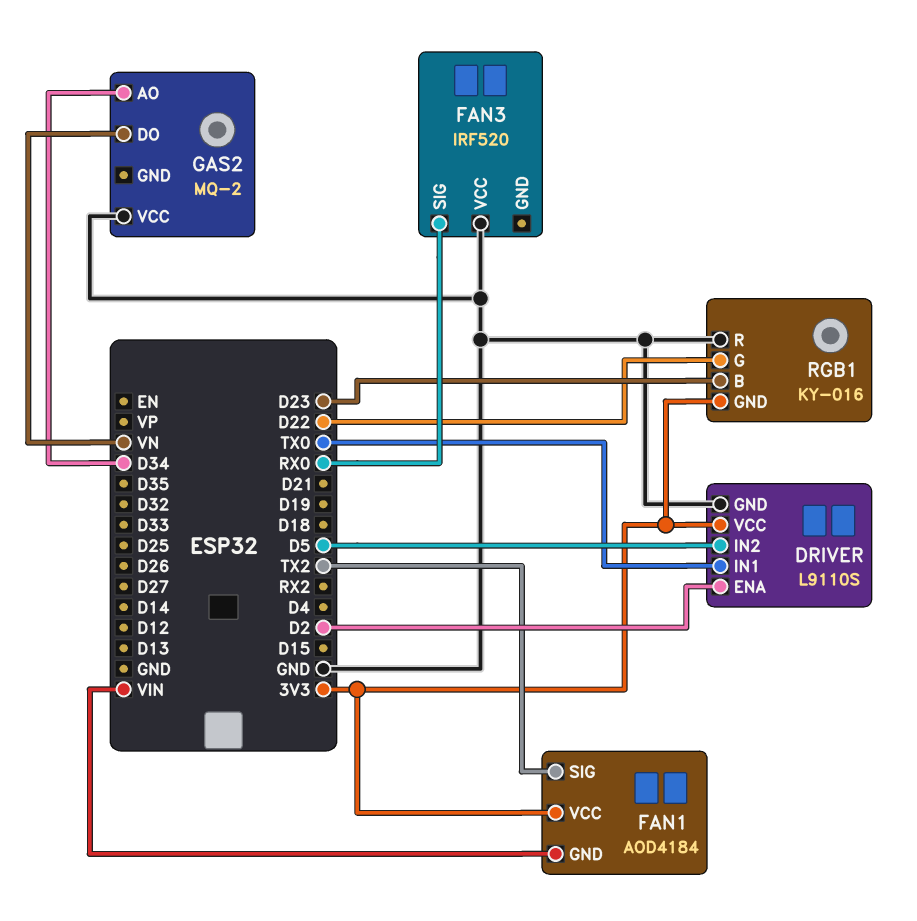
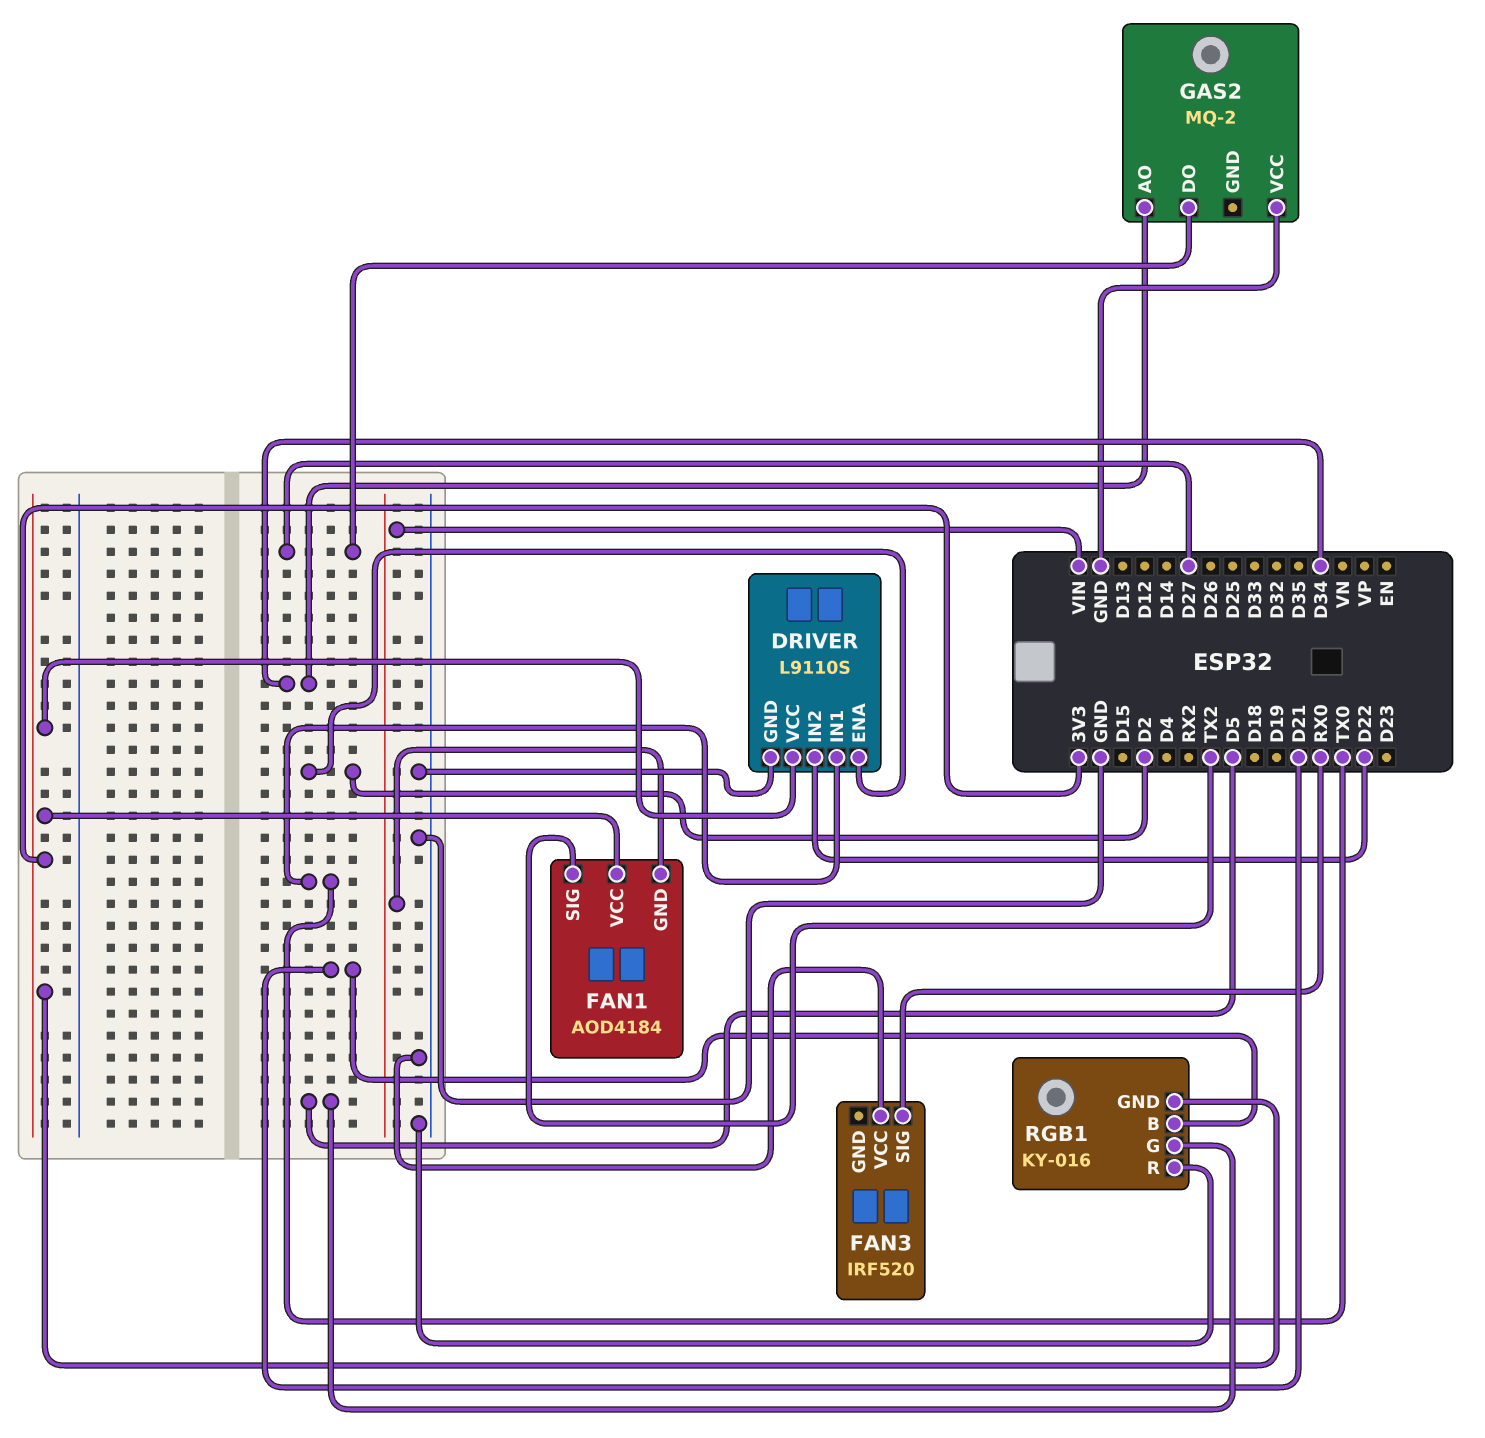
DRIVER pin IN2: D5 -> D22
GAS2 pin DO: VN -> D27
RGB1 pin B: D23 -> D21
RGB1 pin G: D22 -> D5

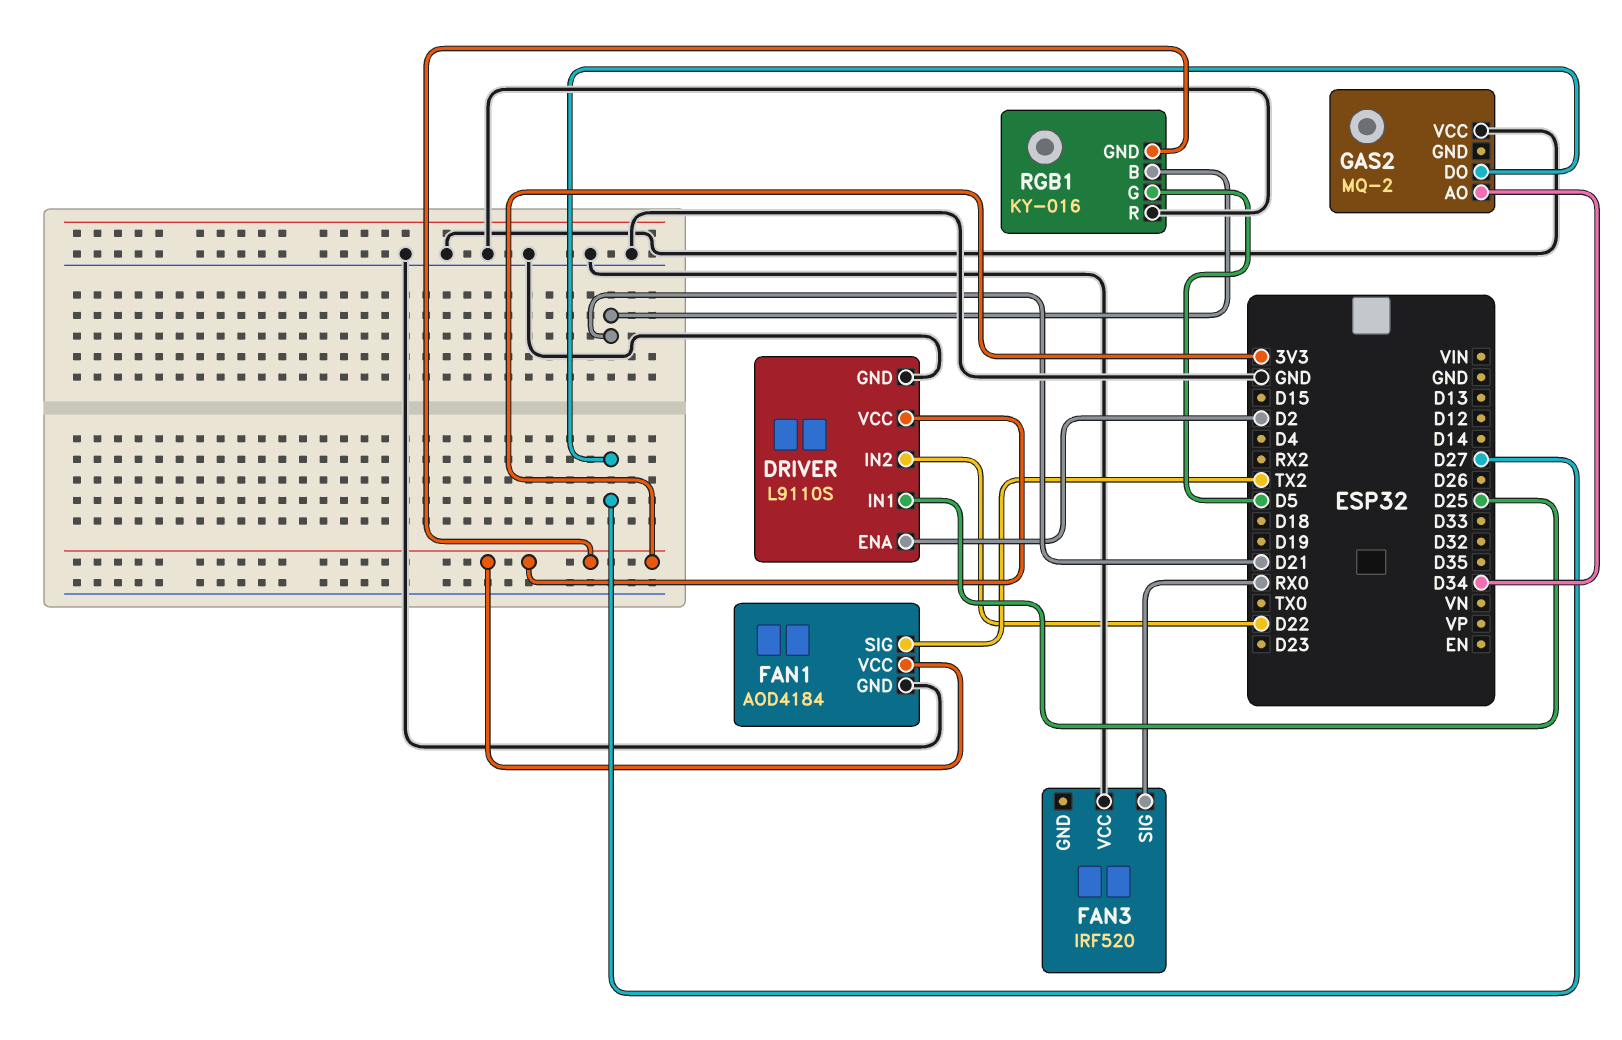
DRIVER pin IN1: TX0 -> D25
FAN1 pin GND: VIN -> GND

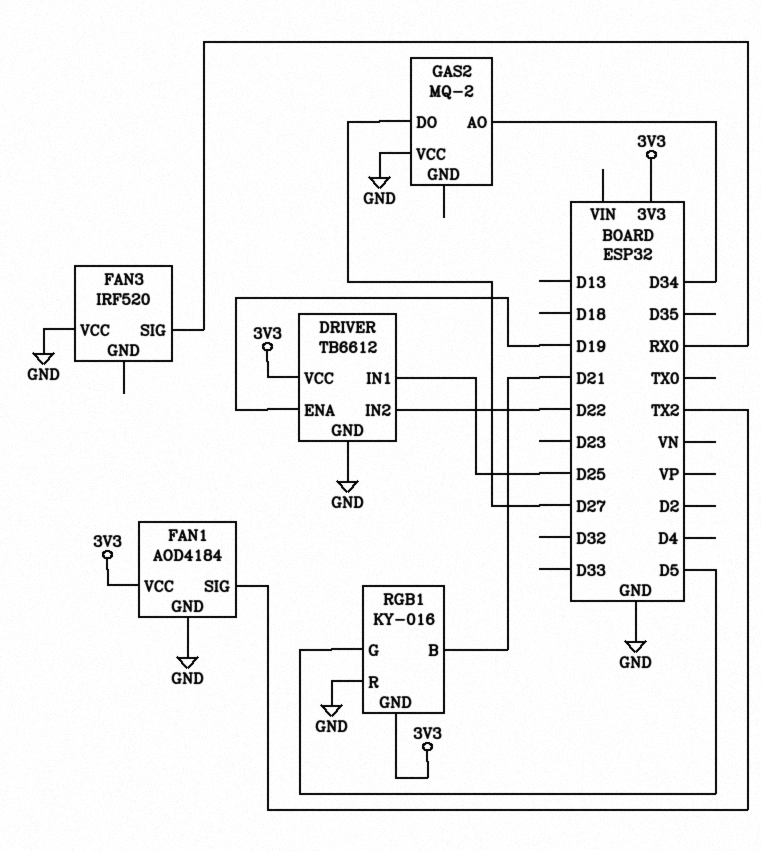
DRIVER: L9110S -> TB6612
DRIVER pin ENA: D2 -> D19

